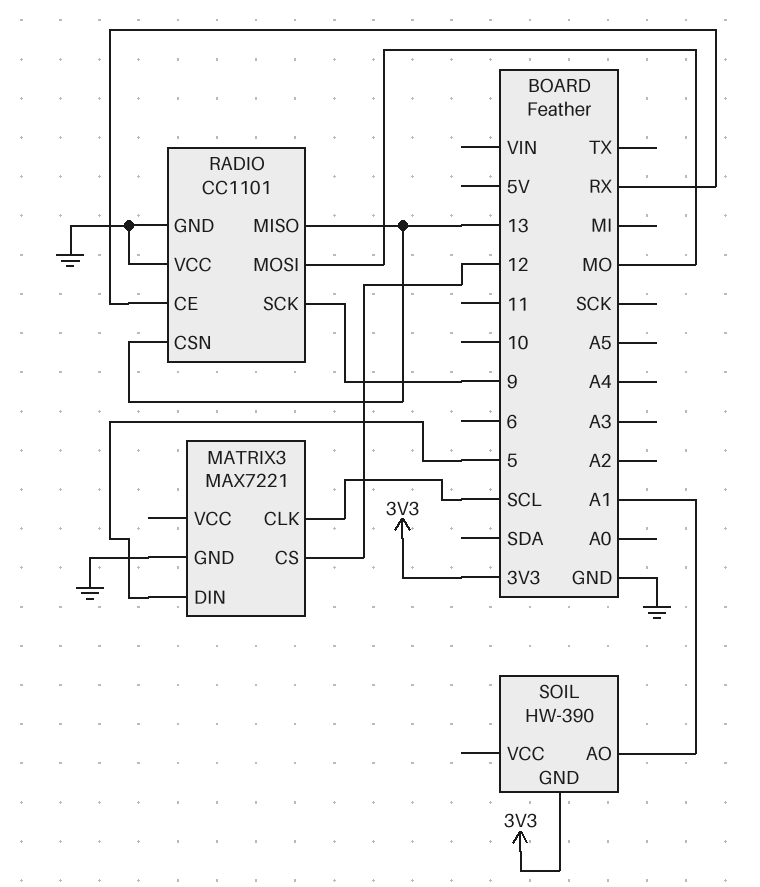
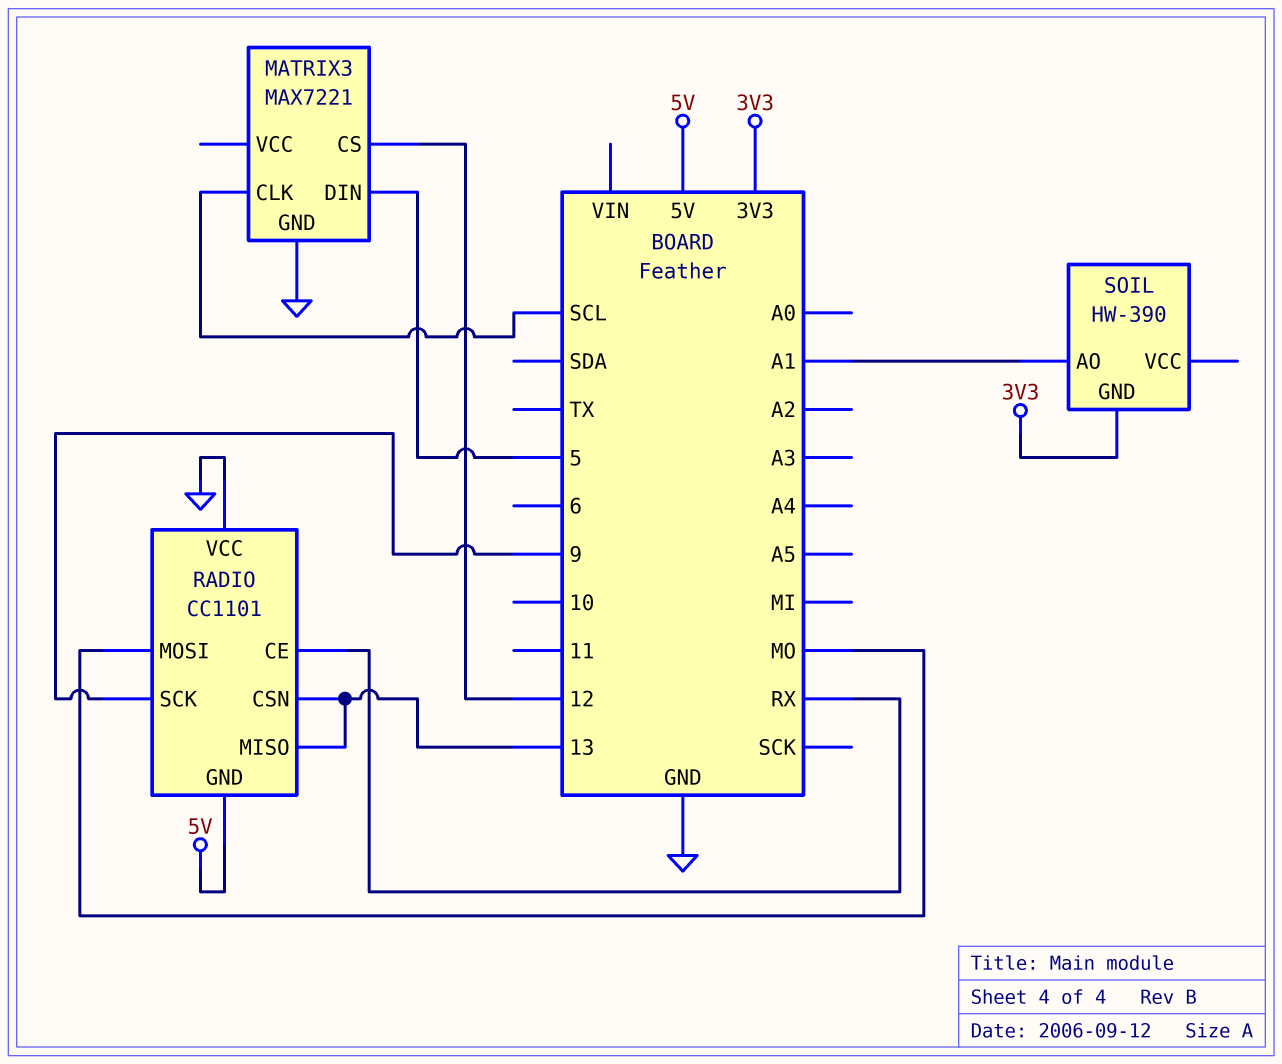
RADIO pin GND: GND -> 5V

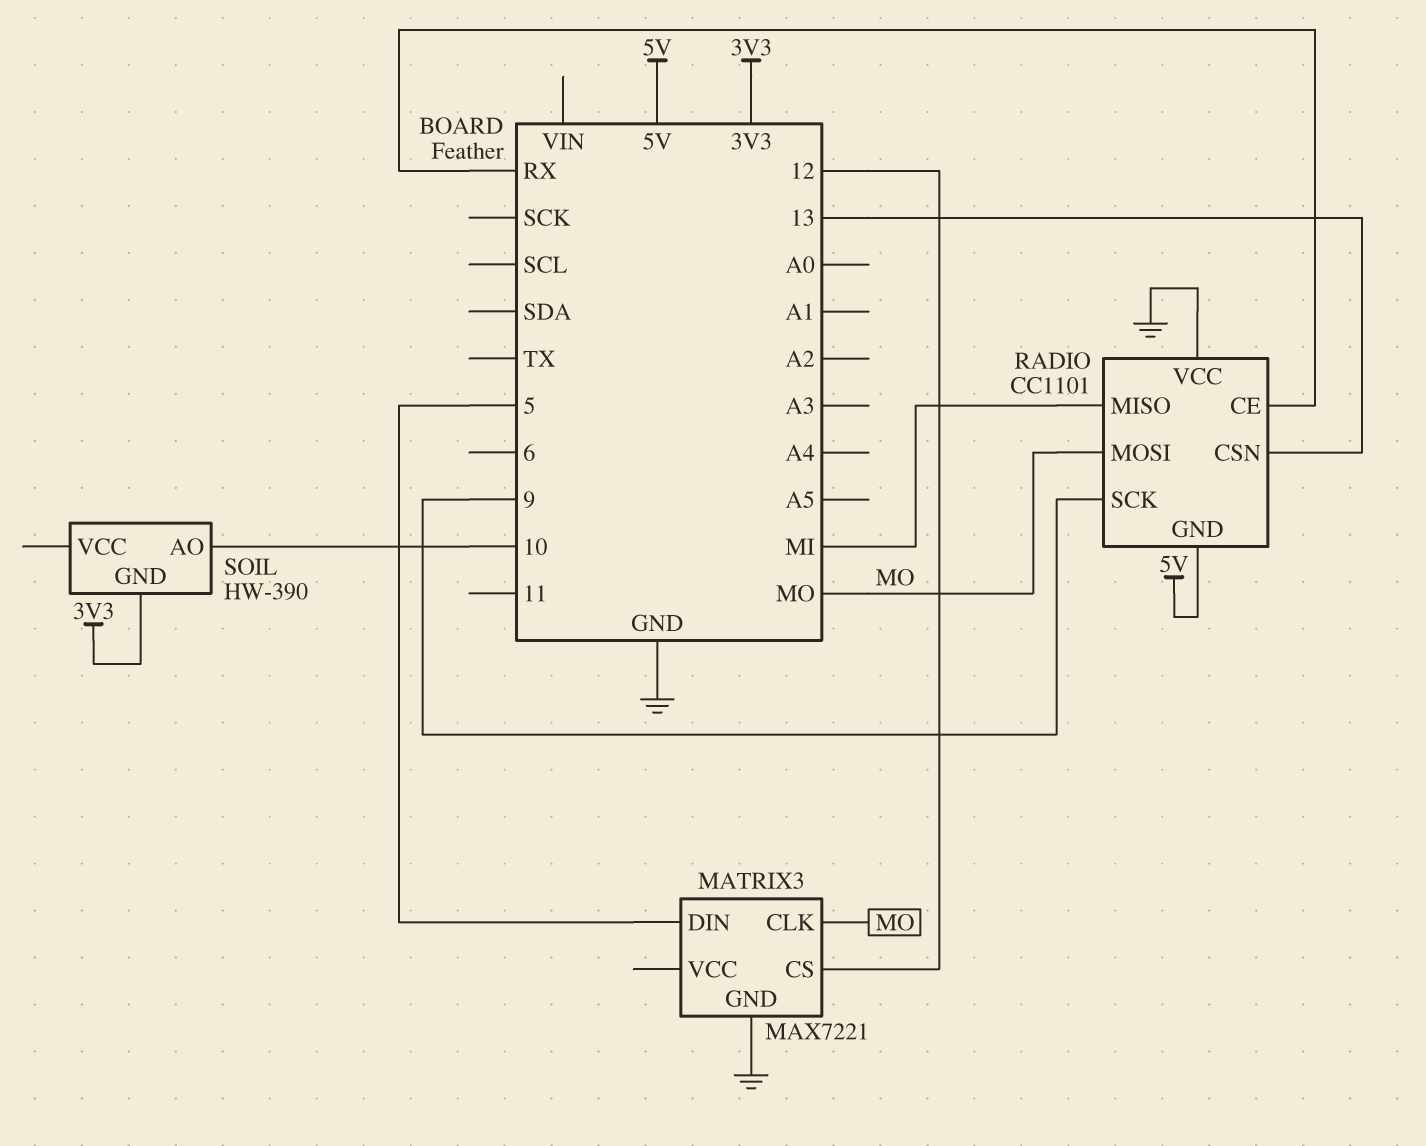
MATRIX3 pin CLK: SCL -> MO
RADIO pin MISO: 13 -> MI
SOIL pin AO: A1 -> 10

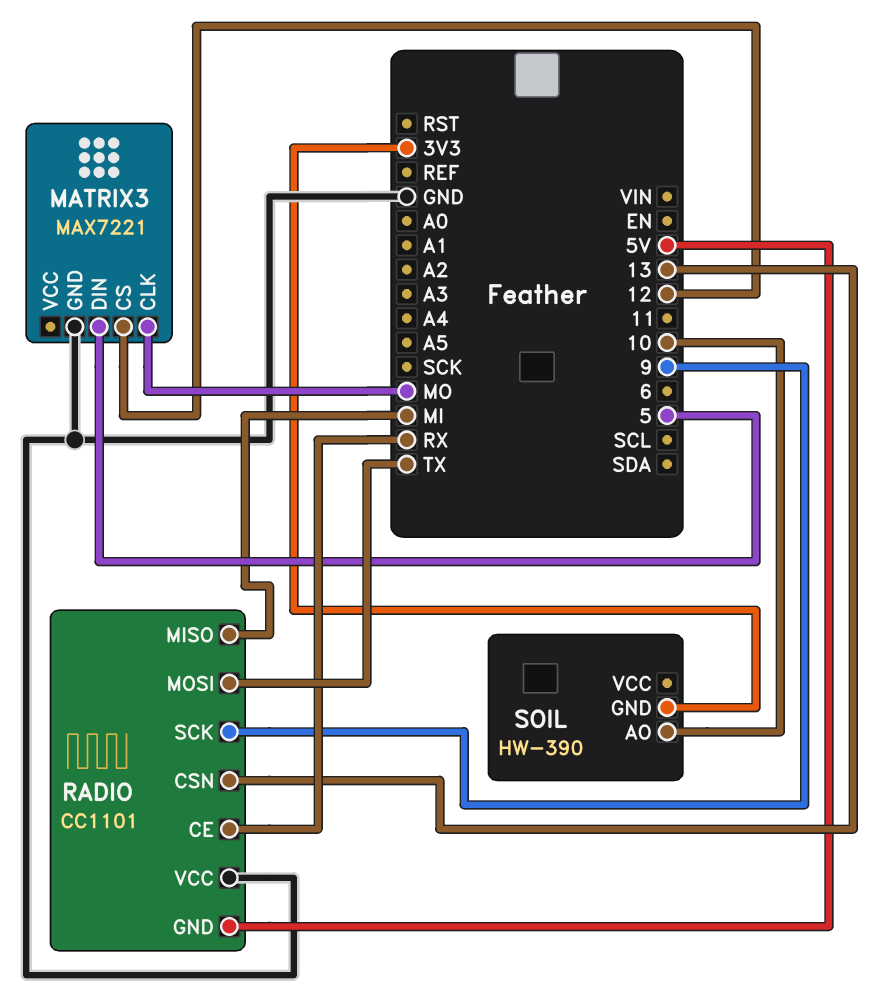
RADIO pin MOSI: MO -> TX

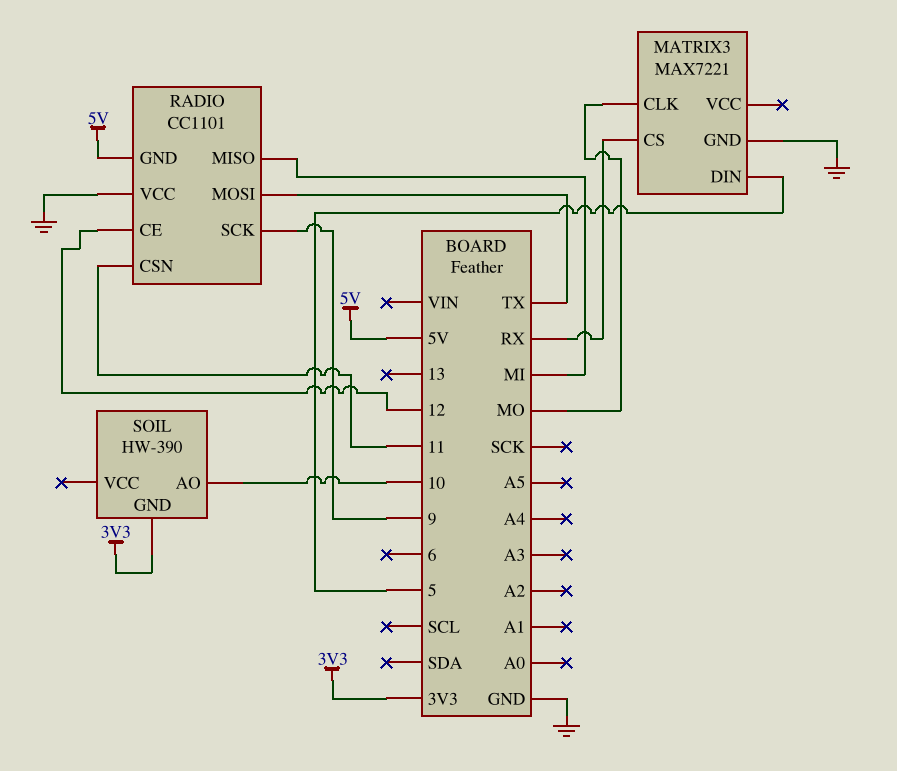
MATRIX3 pin CS: 12 -> RX
RADIO pin CE: RX -> 12
RADIO pin CSN: 13 -> 11

